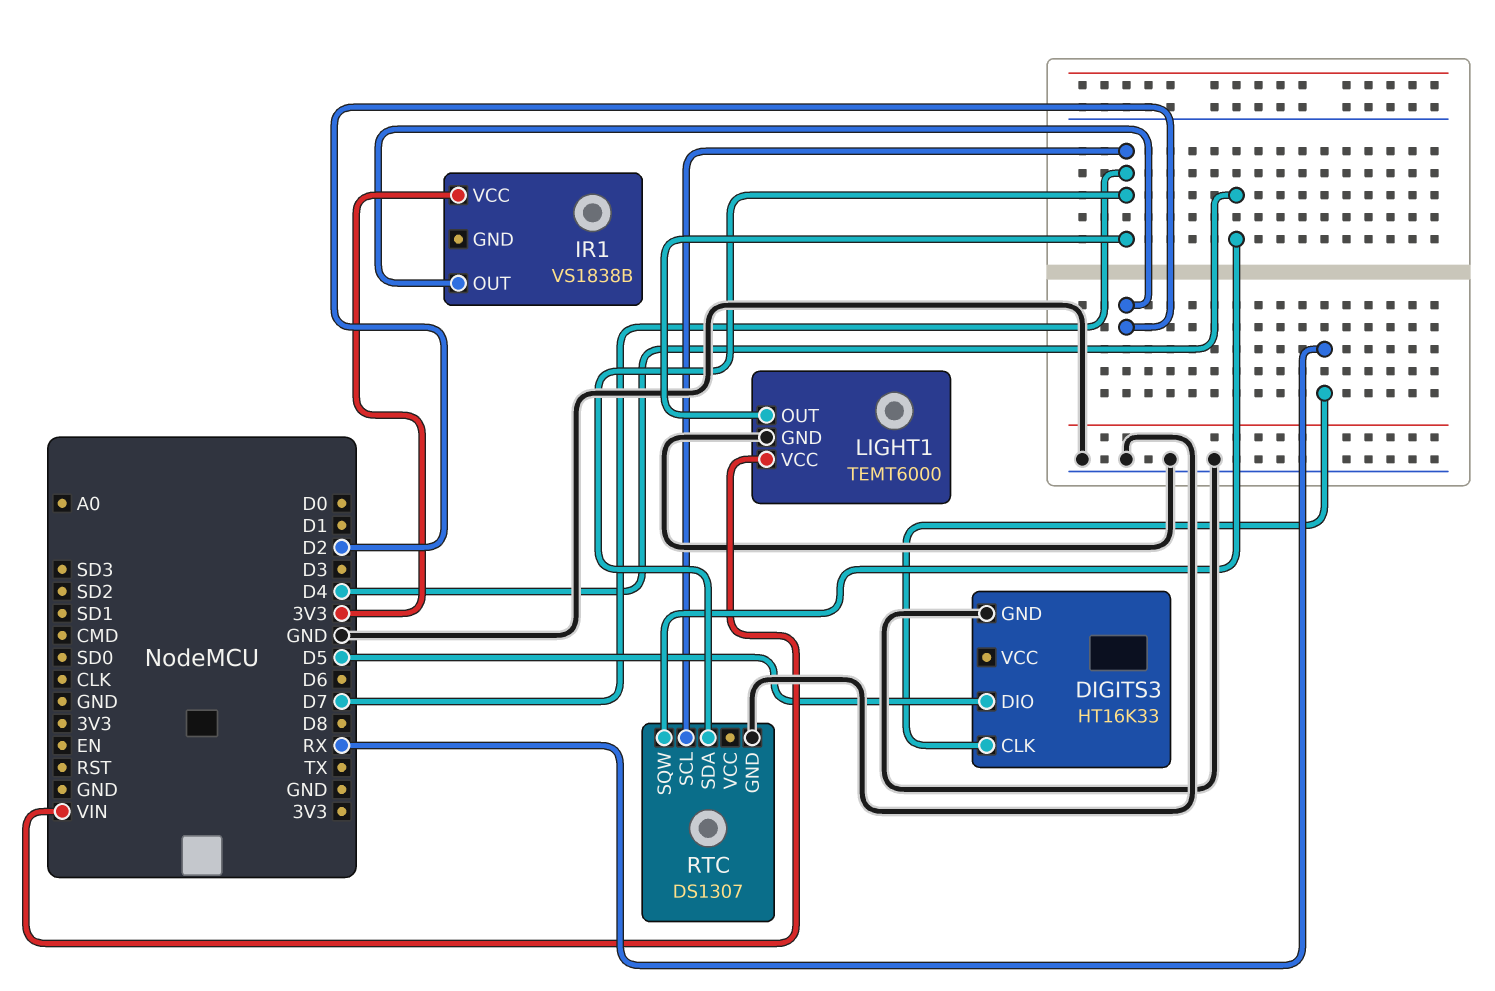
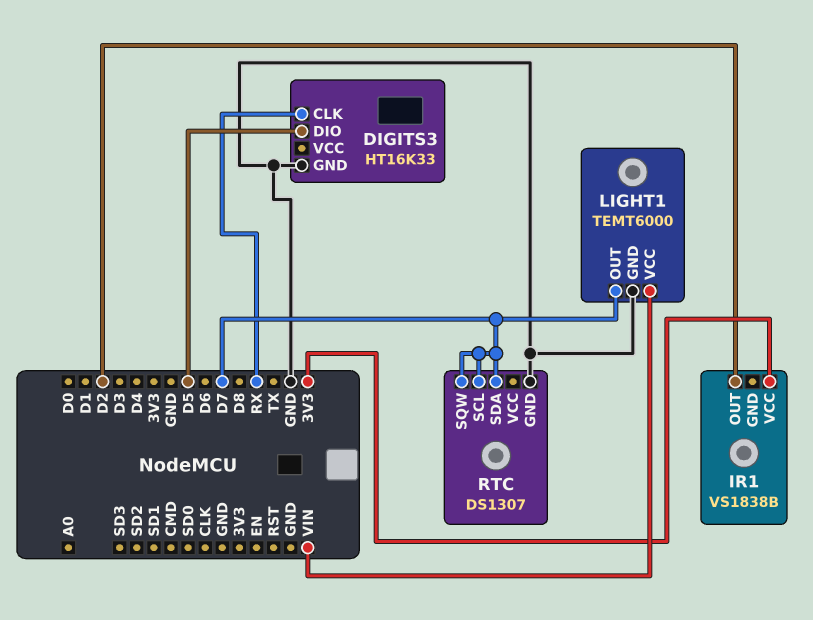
RTC pin SQW: D4 -> D7

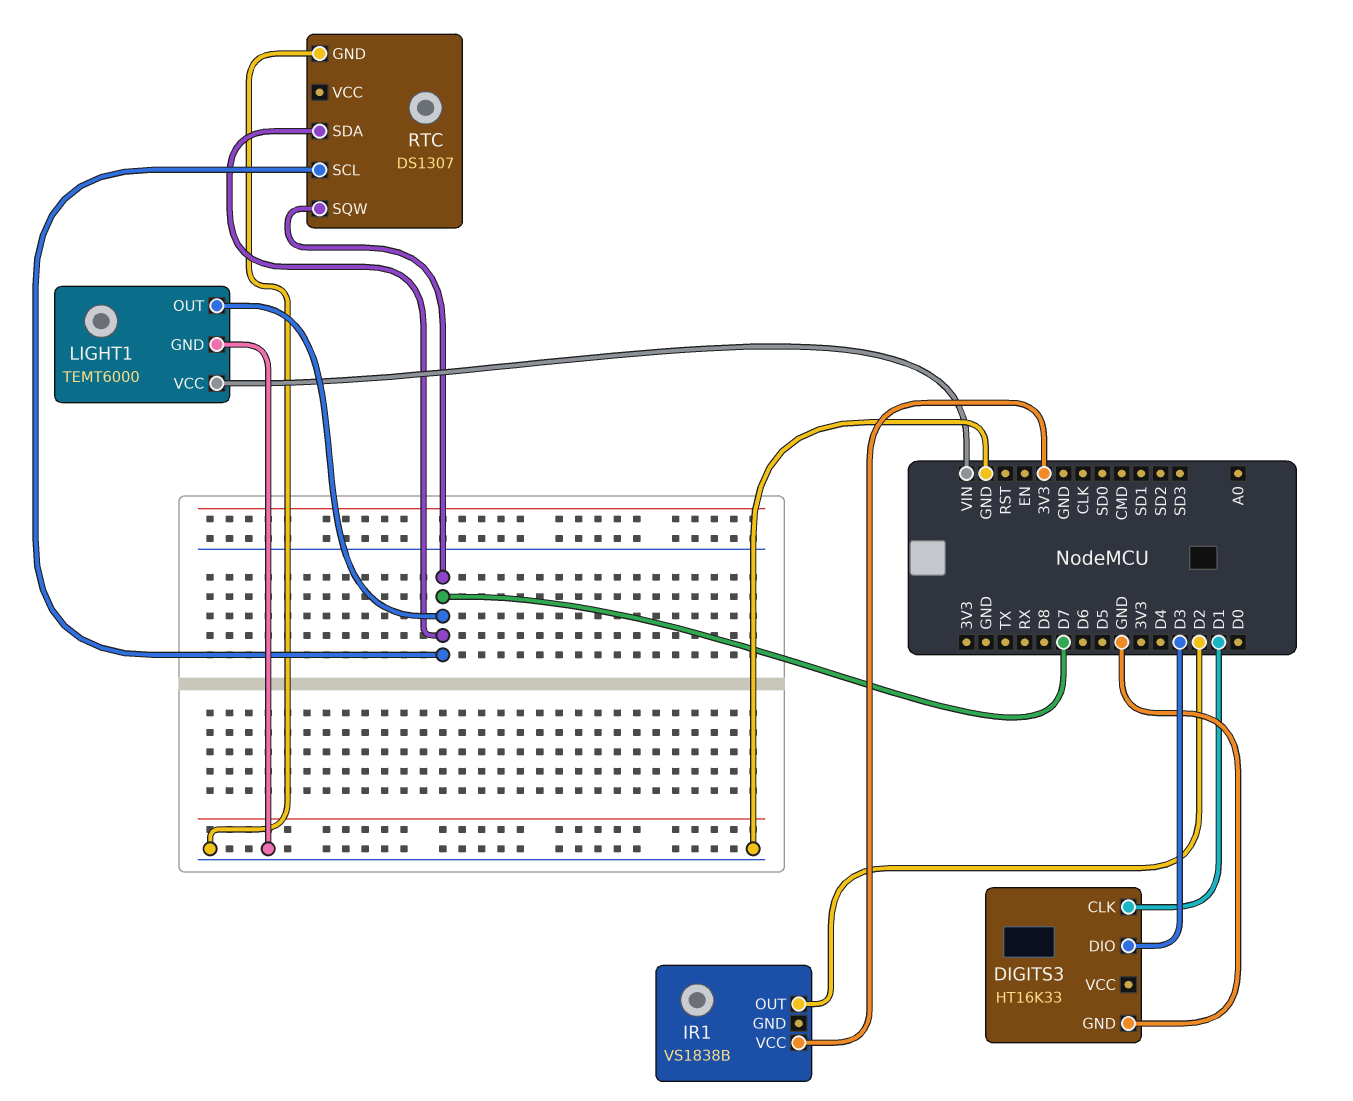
DIGITS3 pin CLK: RX -> D1
DIGITS3 pin DIO: D5 -> D3

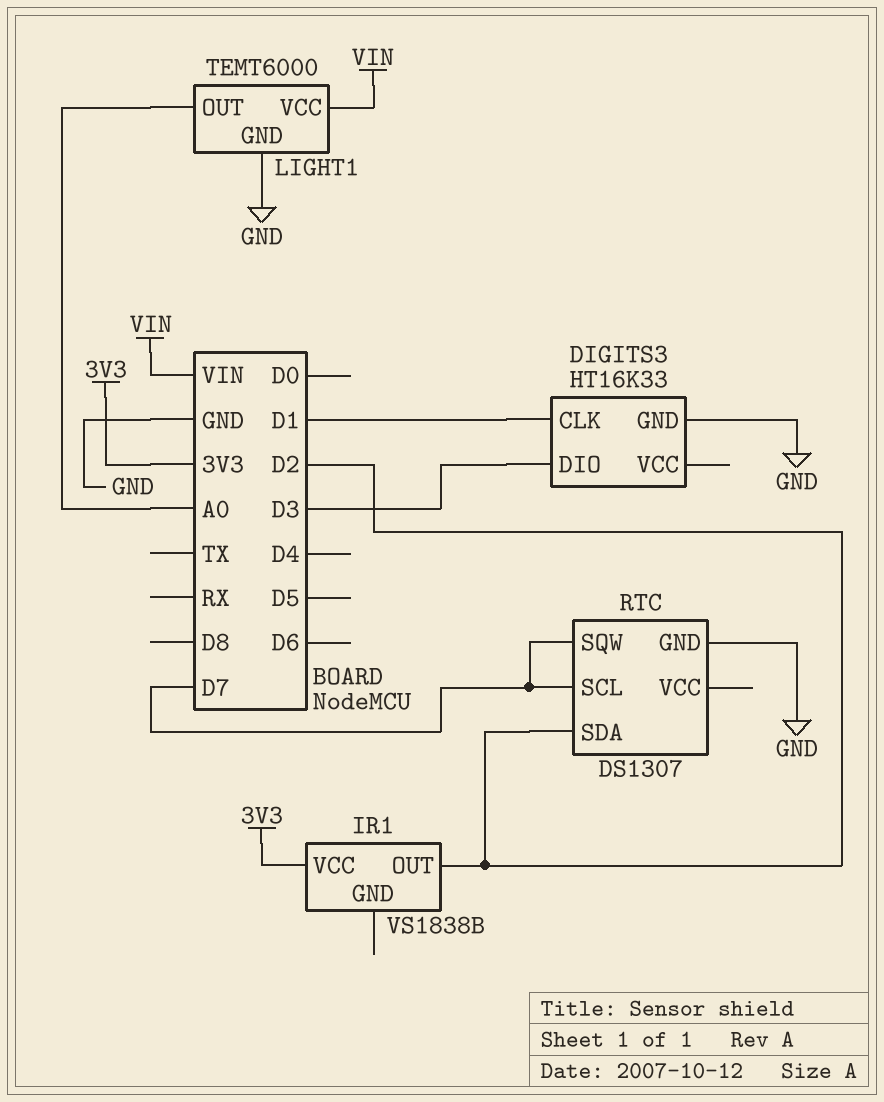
LIGHT1 pin OUT: D7 -> A0
RTC pin SDA: D7 -> D2

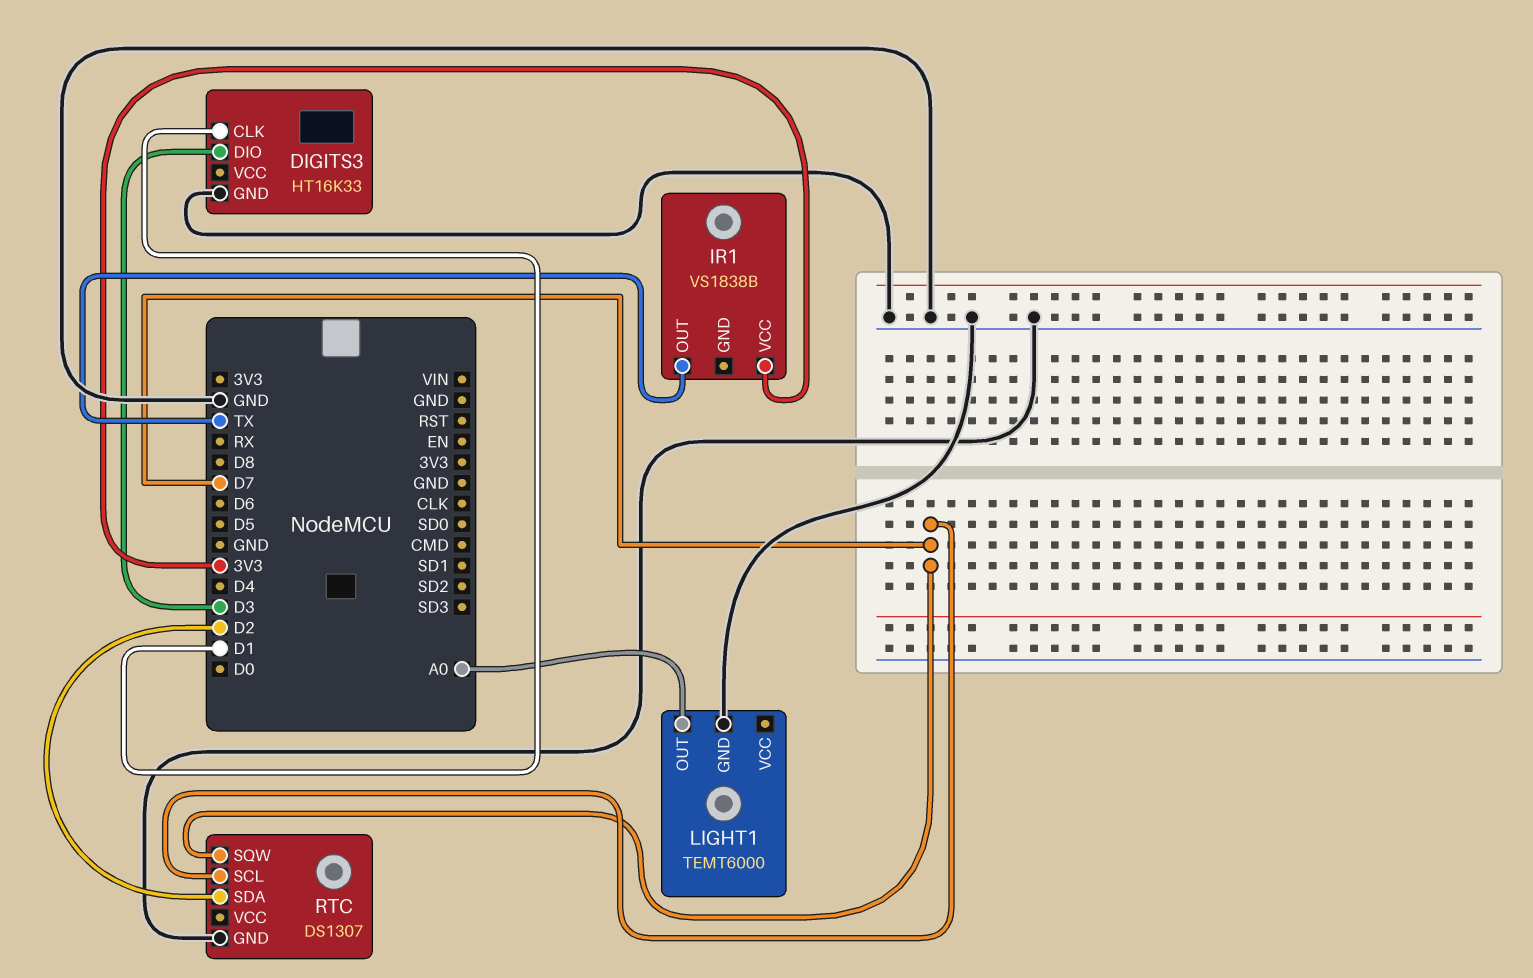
IR1 pin OUT: D2 -> TX
LIGHT1 pin VCC: VIN -> none

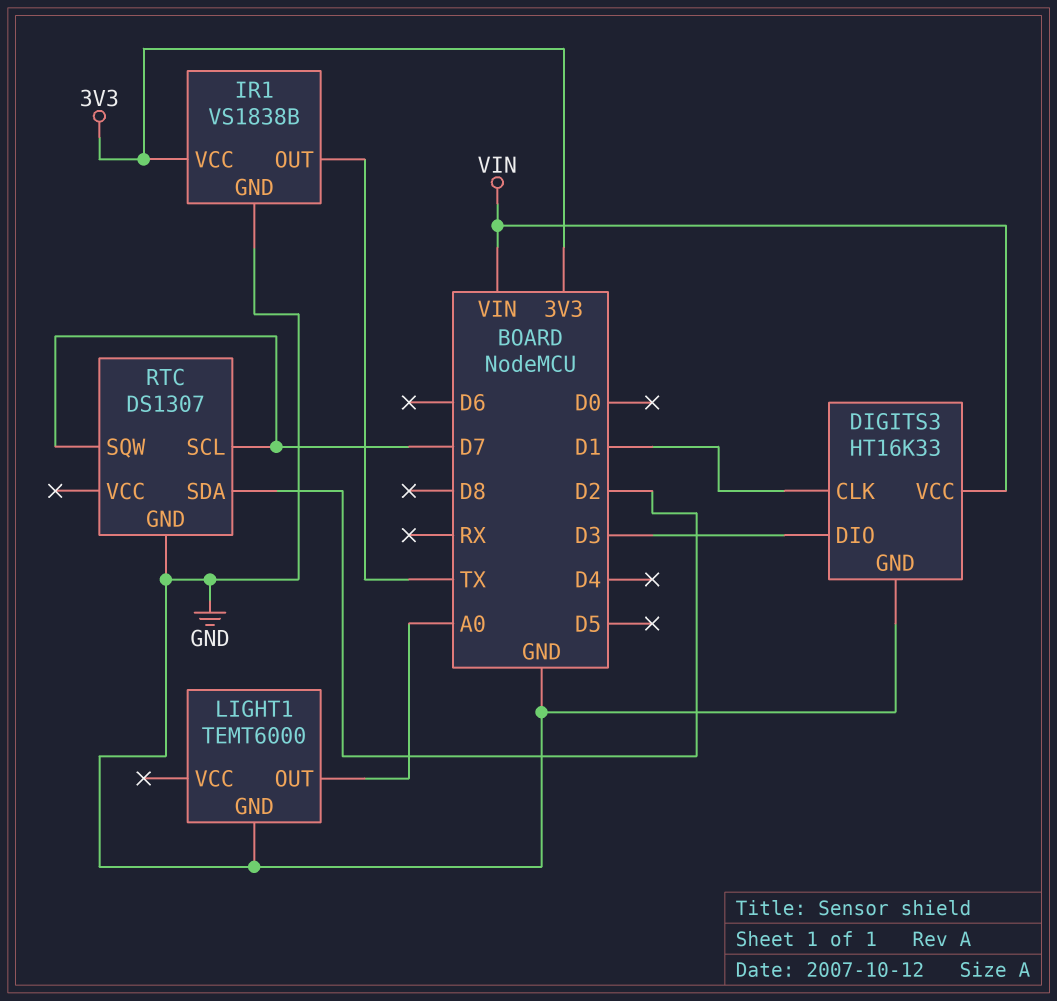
DIGITS3 pin VCC: none -> VIN
IR1 pin GND: none -> GND

